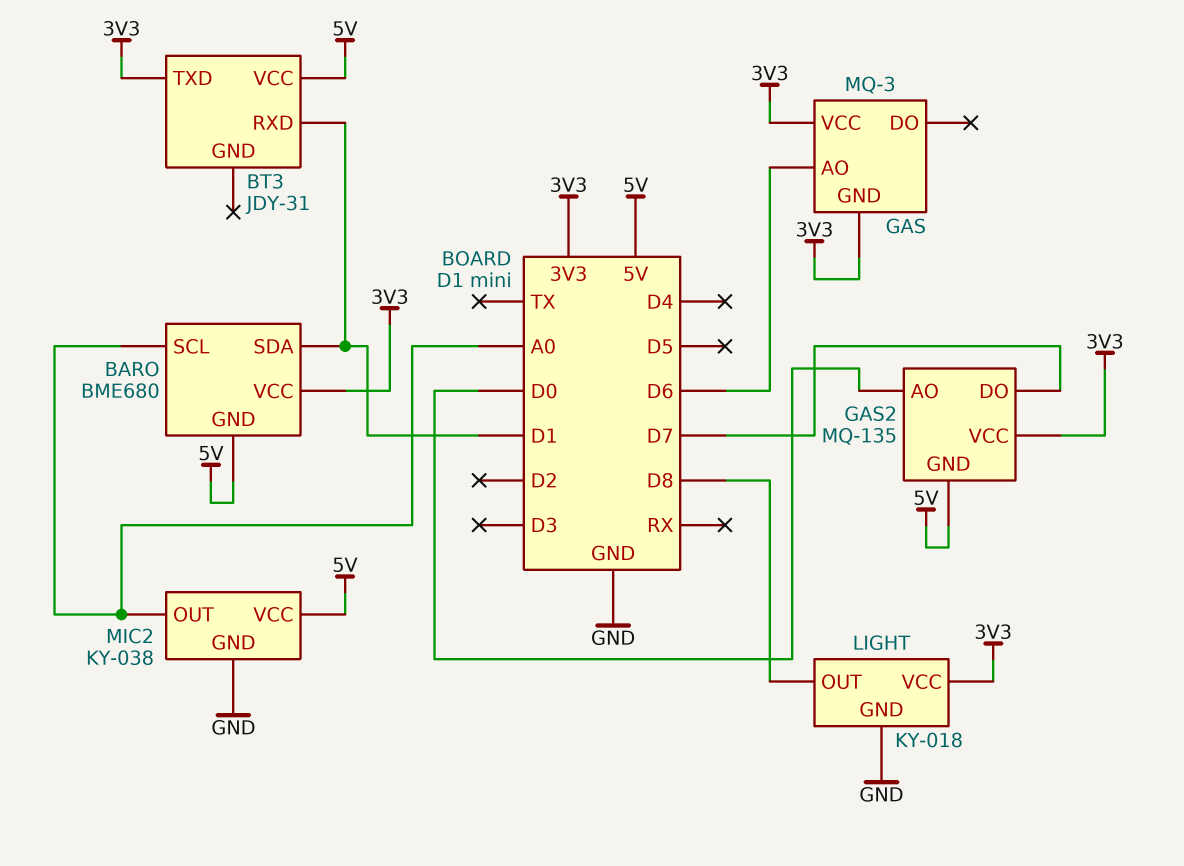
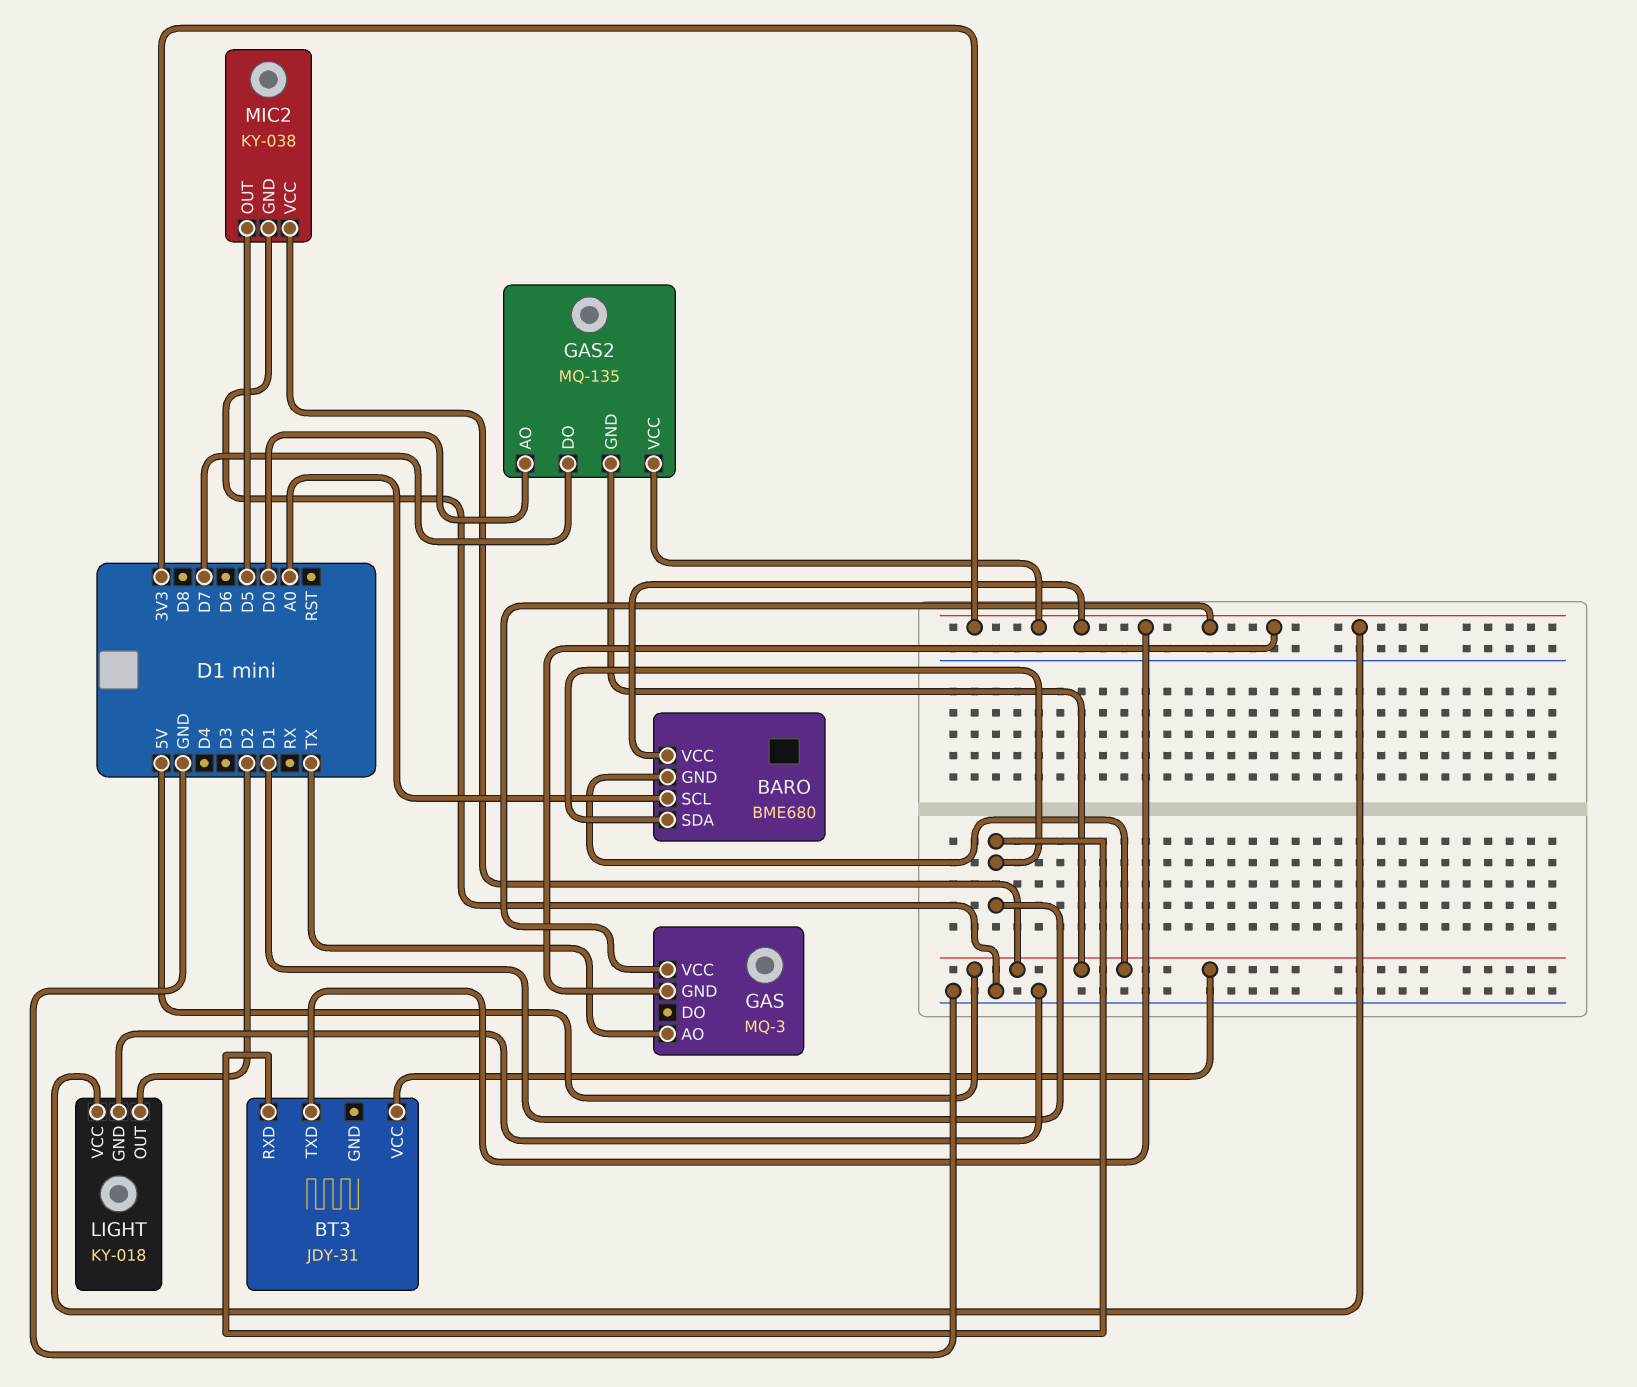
GAS pin AO: D6 -> TX
LIGHT pin OUT: D8 -> D2
MIC2 pin OUT: A0 -> D5

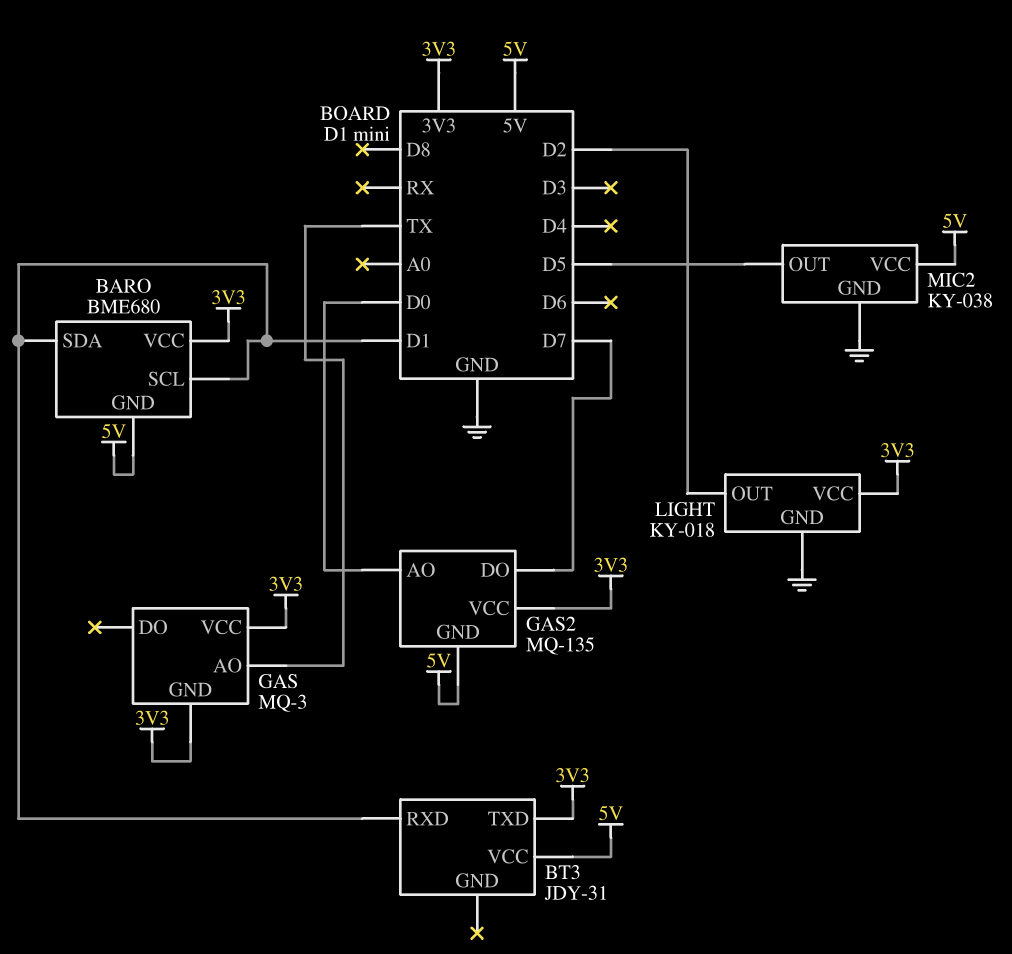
BARO pin SCL: A0 -> D1

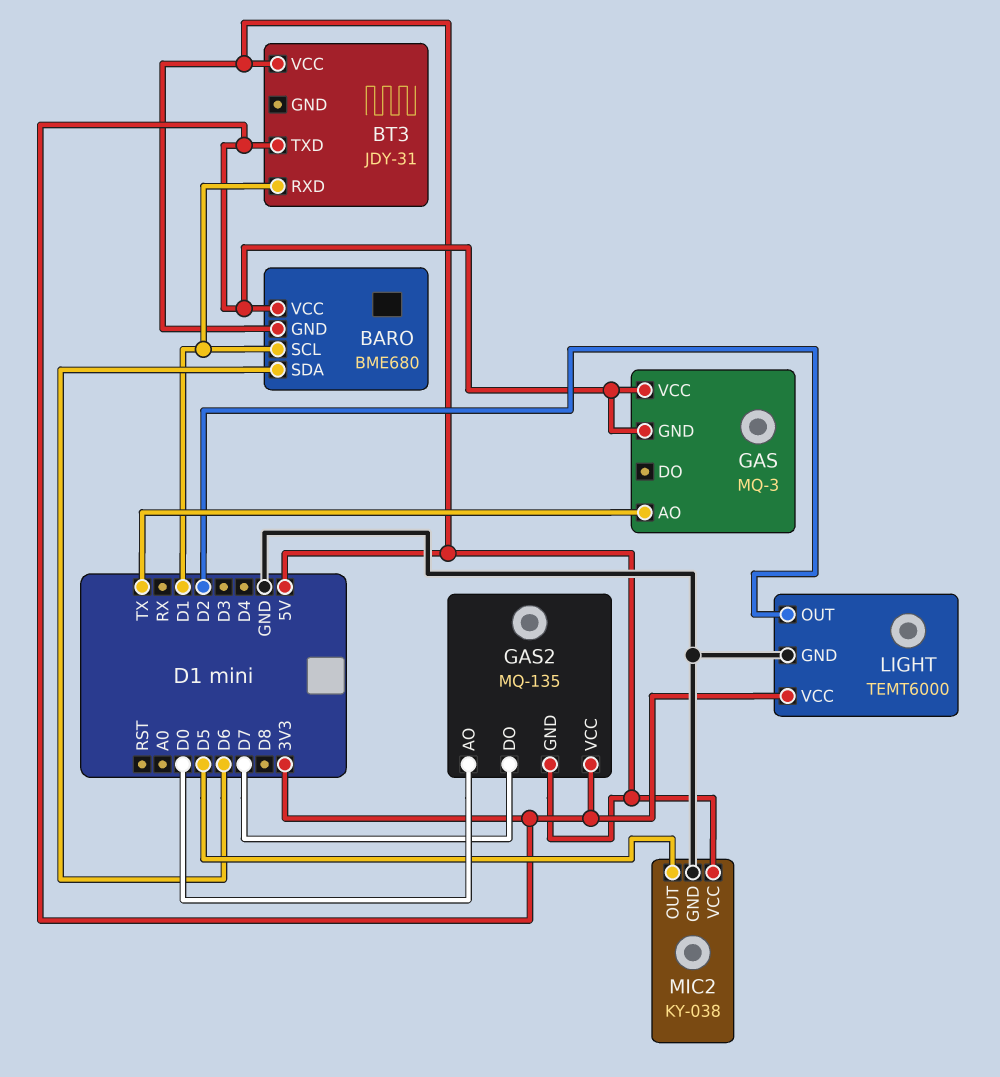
BARO pin SDA: D1 -> D6
LIGHT: KY-018 -> TEMT6000

